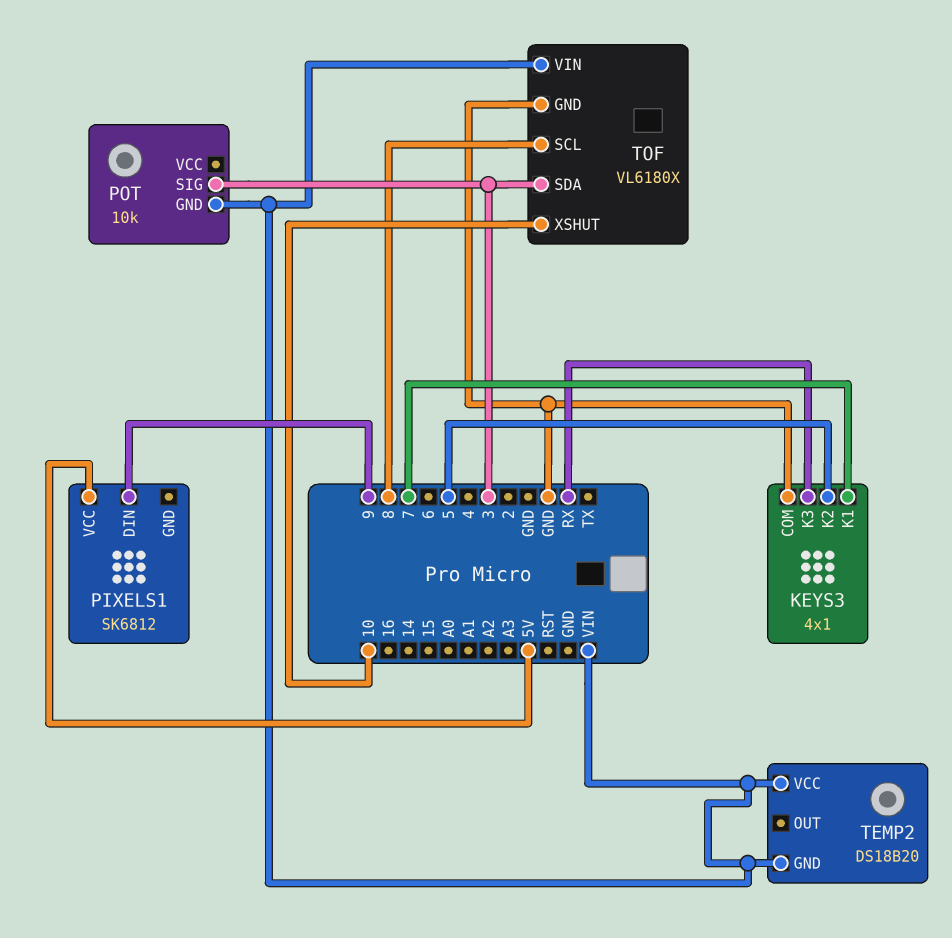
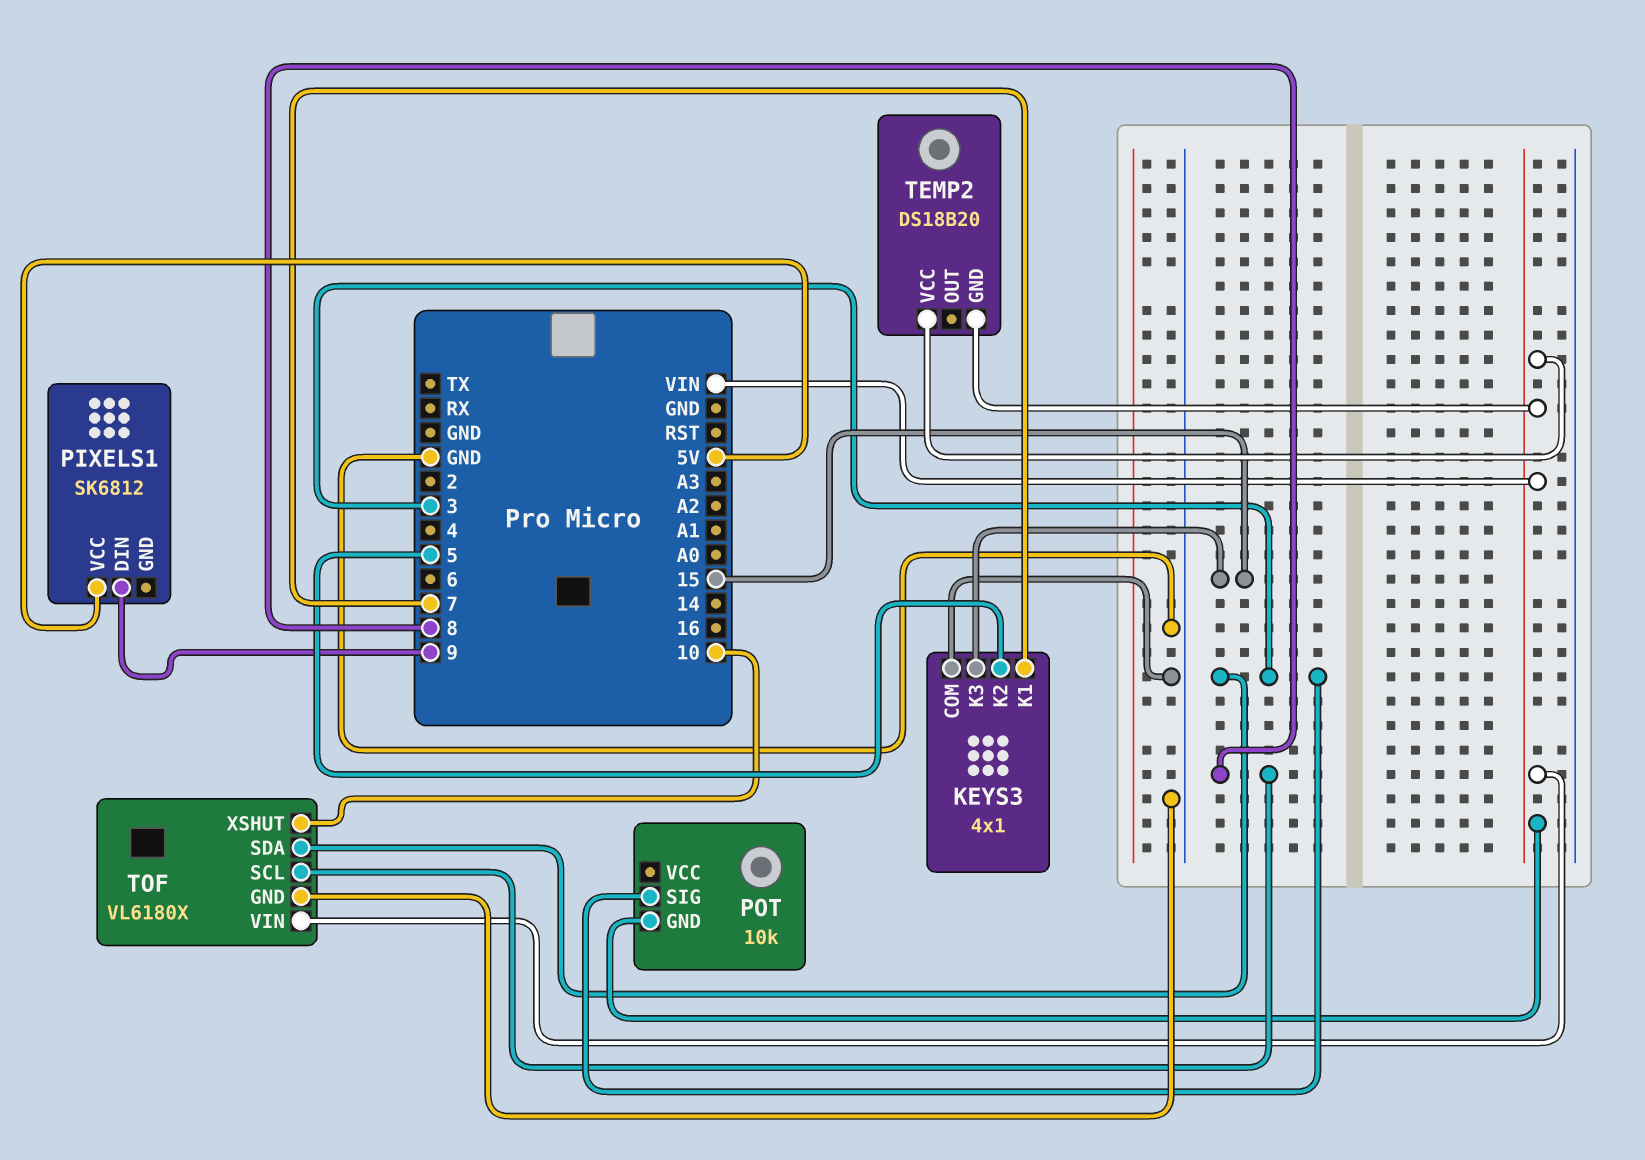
KEYS3 pin K3: RX -> 15

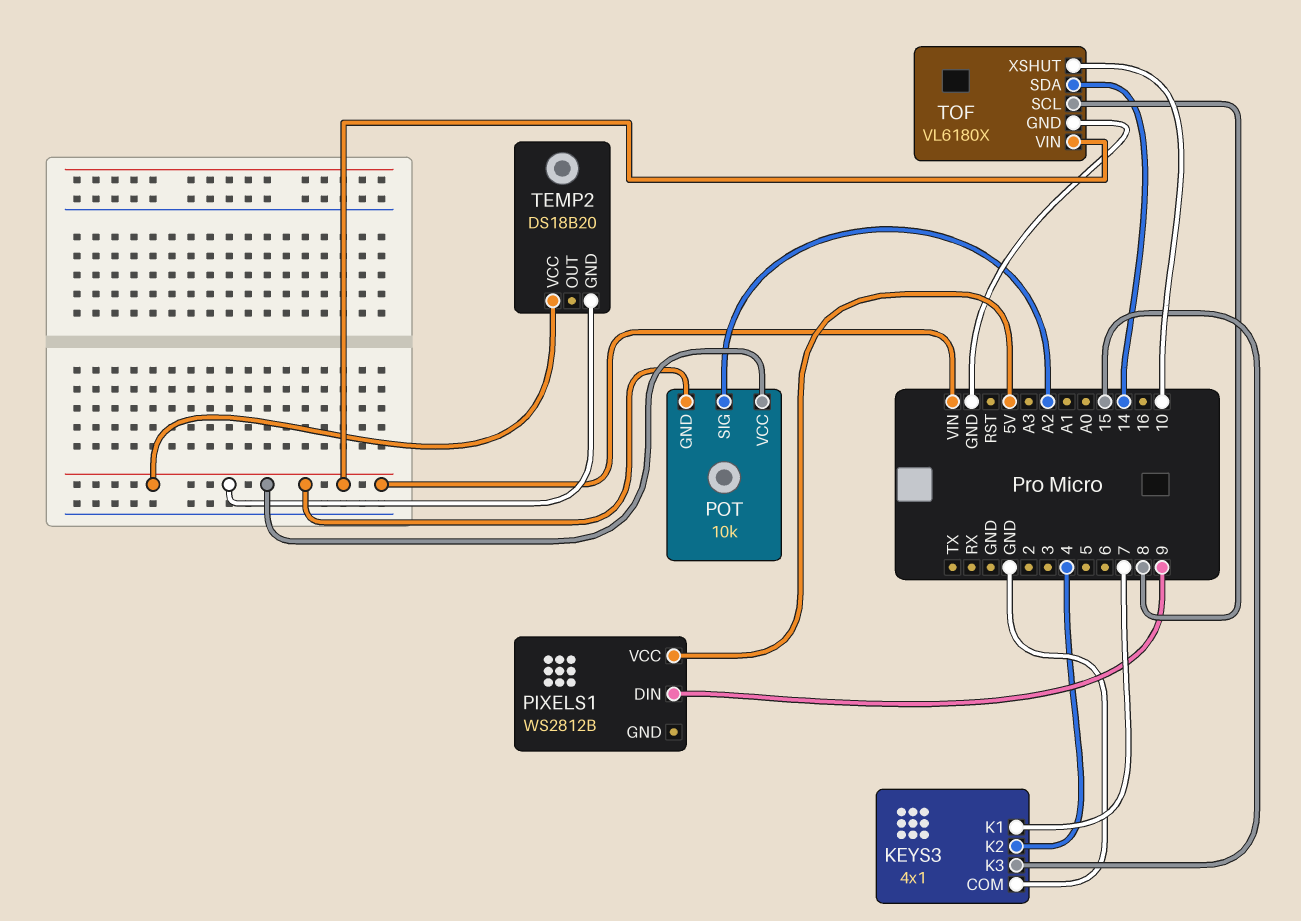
KEYS3 pin K2: 5 -> 4
PIXELS1: SK6812 -> WS2812B
POT pin SIG: 3 -> A2
POT pin VCC: none -> VIN
TOF pin SDA: 3 -> 14

